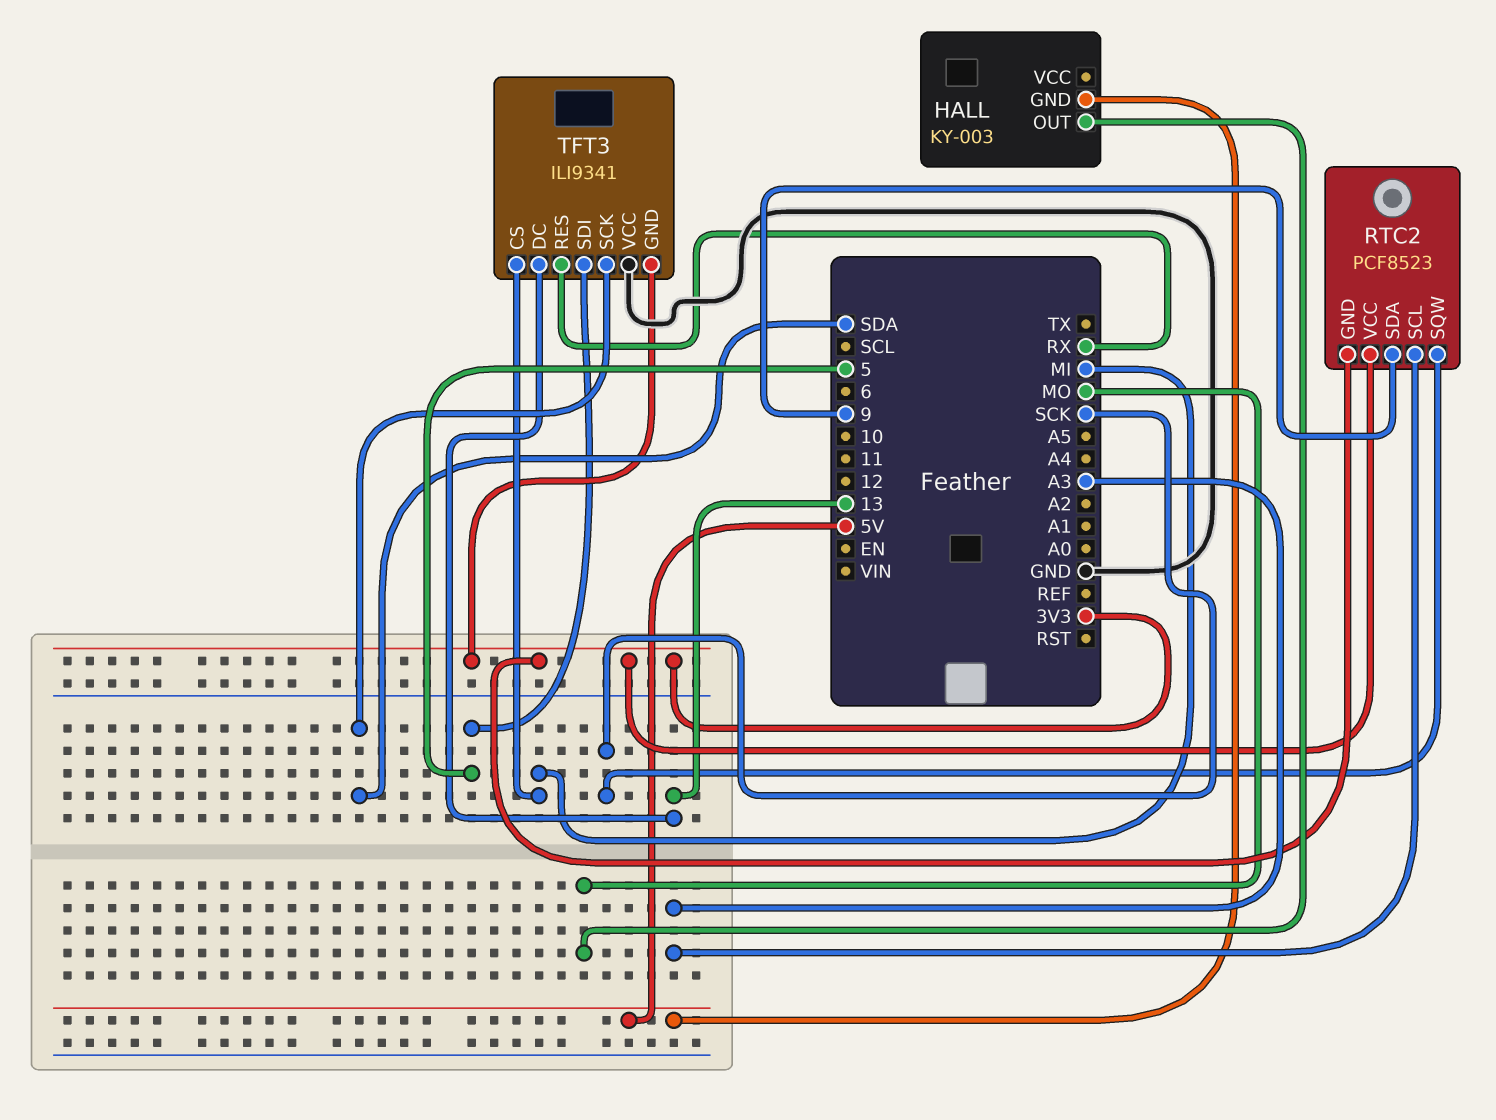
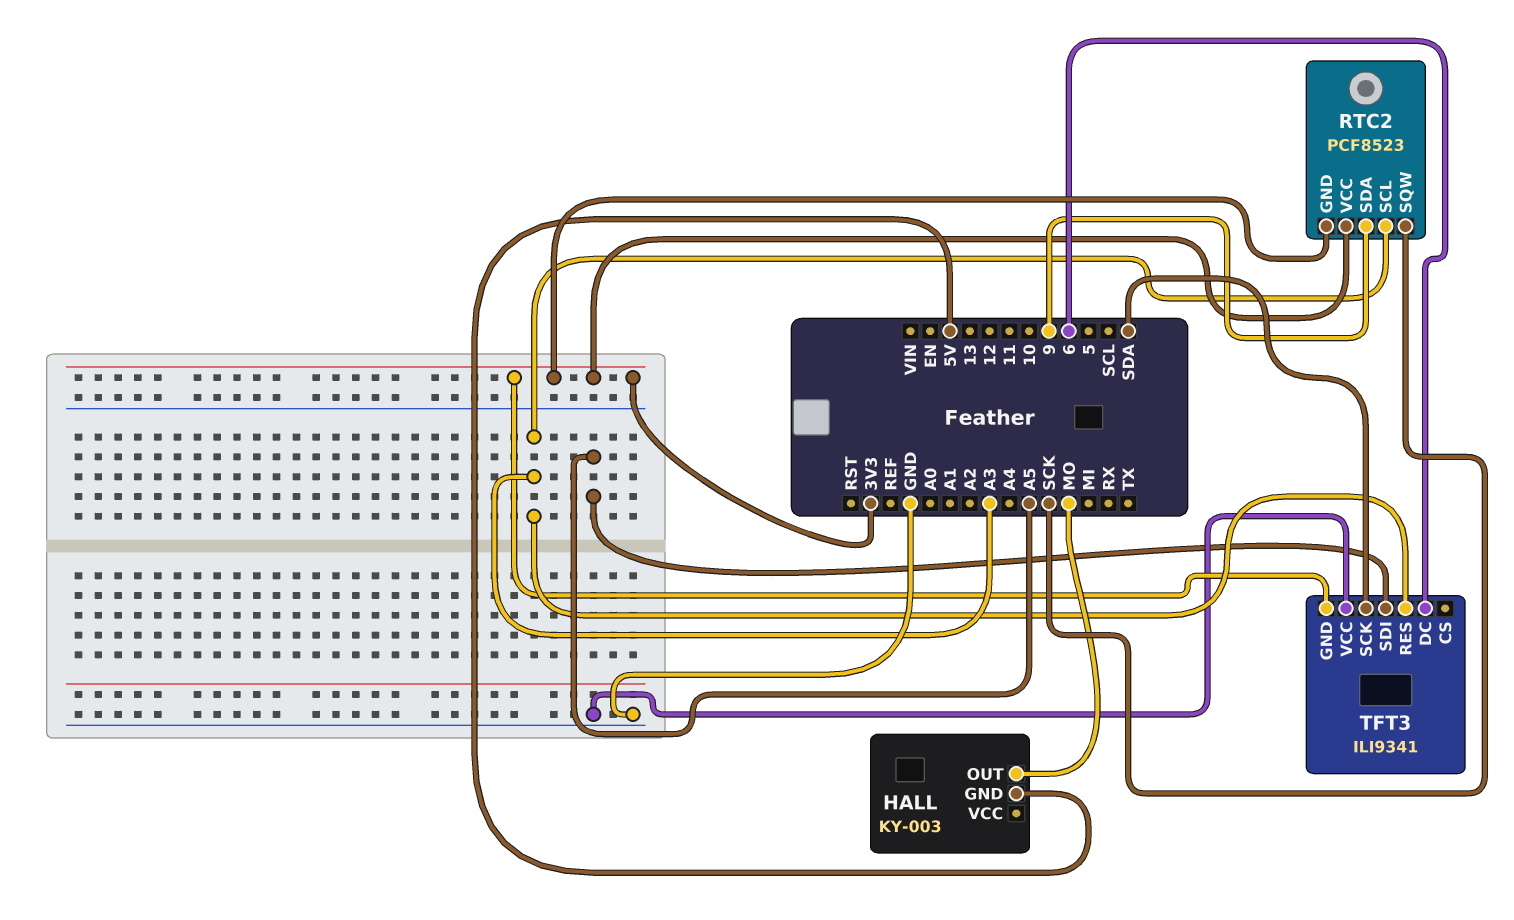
TFT3 pin CS: MI -> none
TFT3 pin DC: 13 -> 6
TFT3 pin RES: RX -> A3
TFT3 pin SDI: 5 -> A5

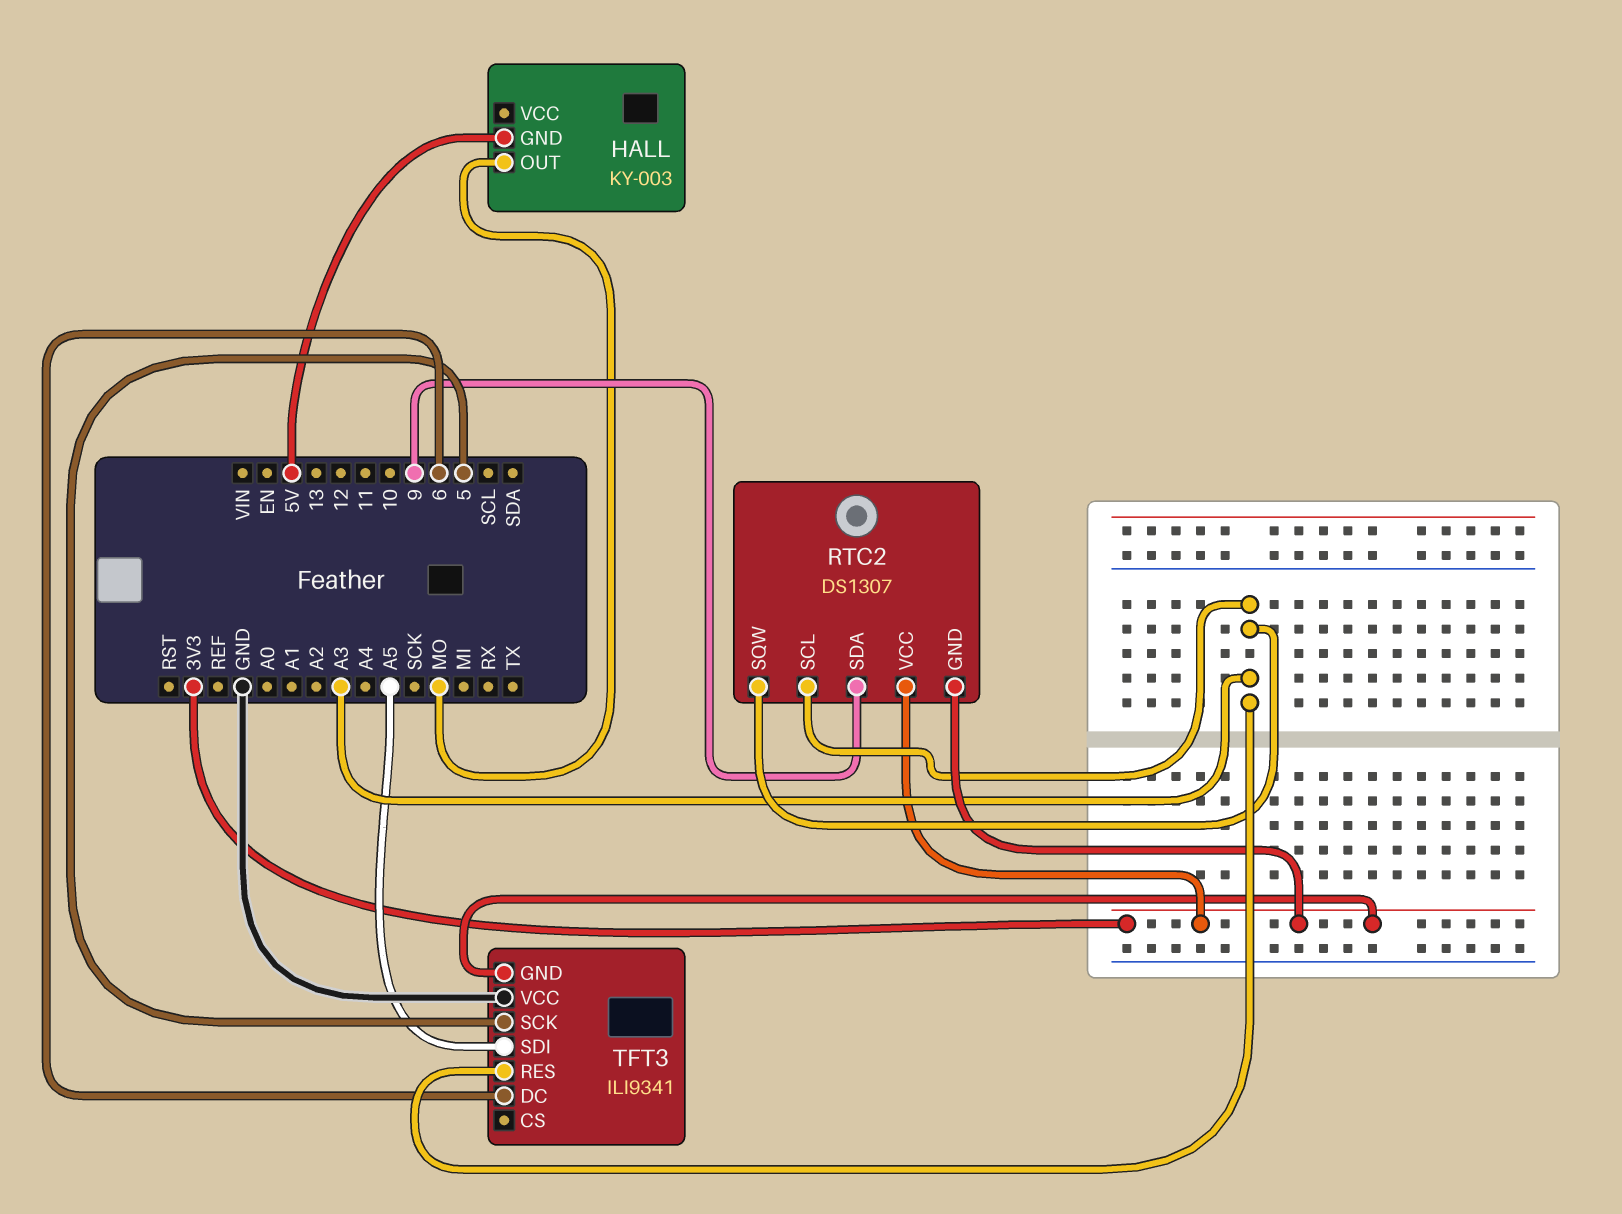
RTC2: PCF8523 -> DS1307
RTC2 pin SQW: SCK -> A3
TFT3 pin SCK: SDA -> 5

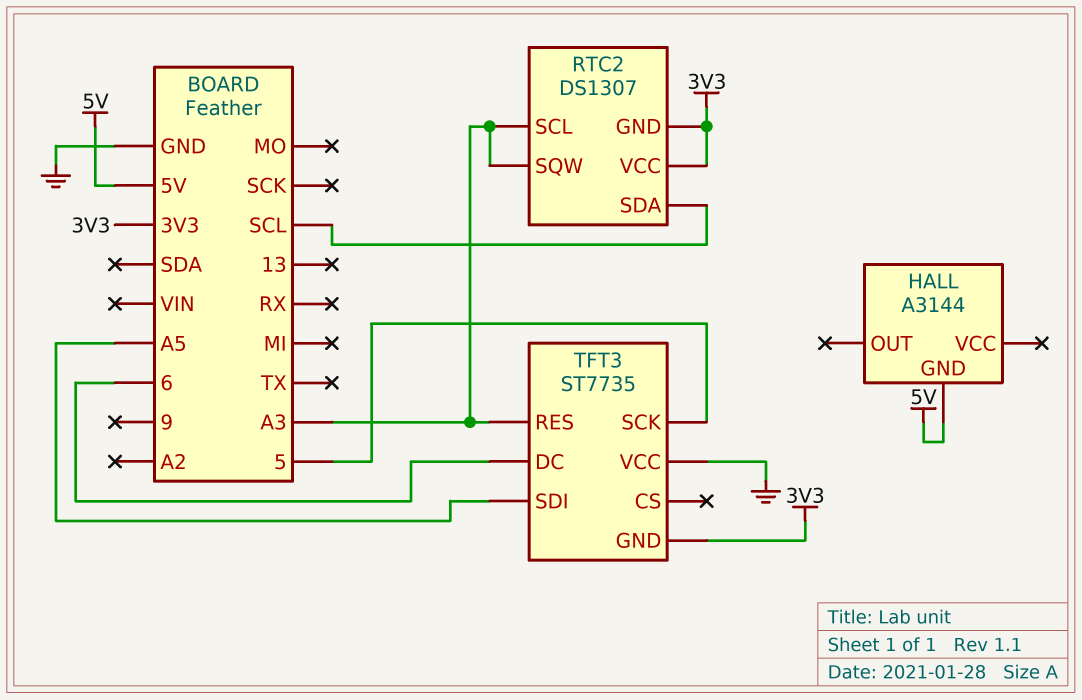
HALL: KY-003 -> A3144
HALL pin OUT: MO -> none
RTC2 pin SDA: 9 -> SCL
TFT3: ILI9341 -> ST7735

